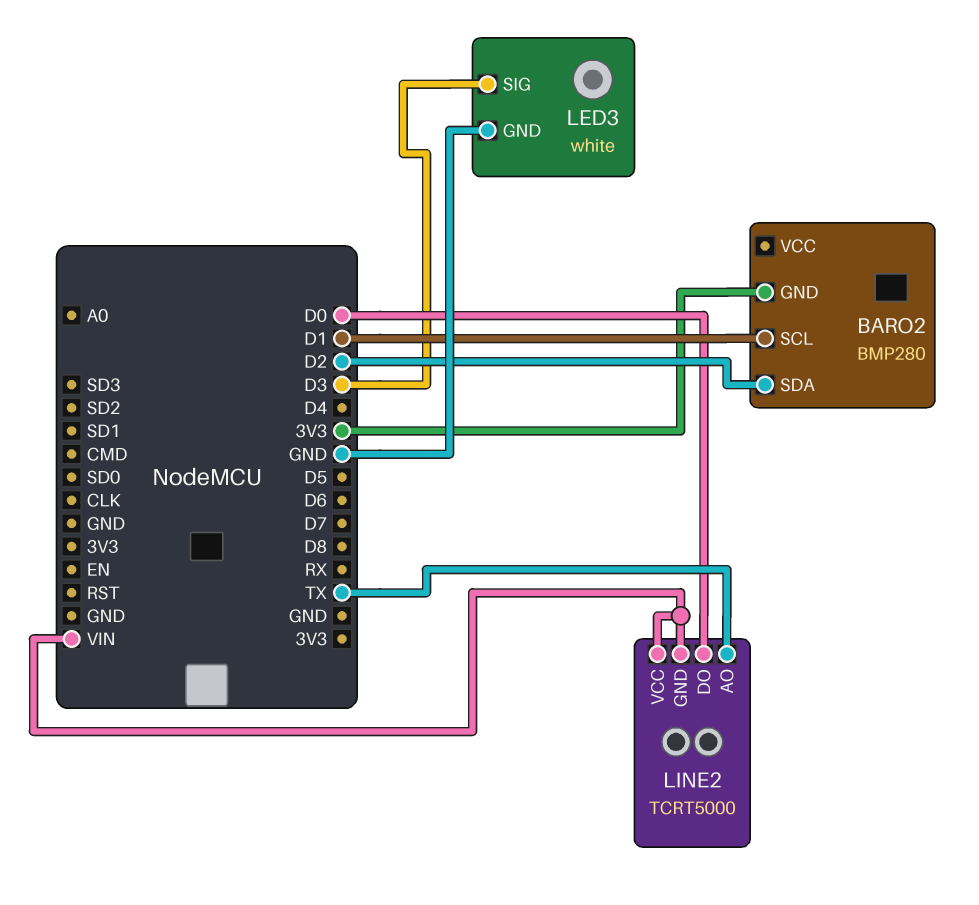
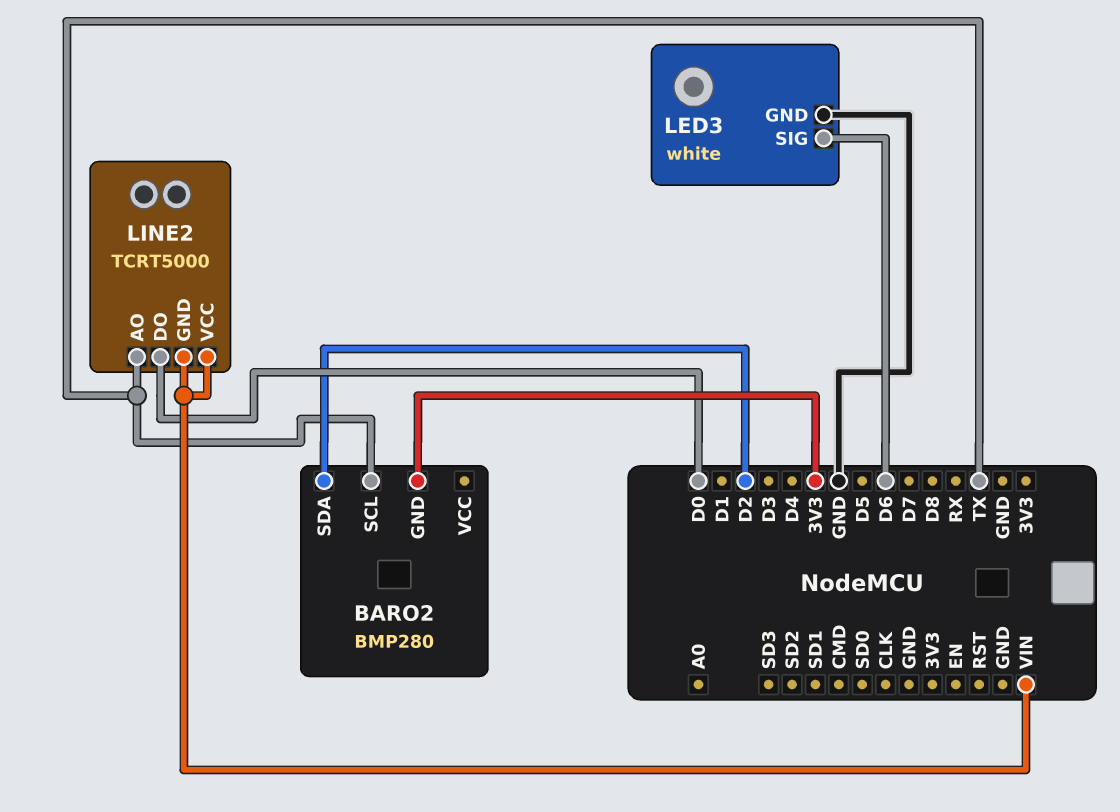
BARO2 pin SCL: D1 -> TX
LED3 pin SIG: D3 -> D6

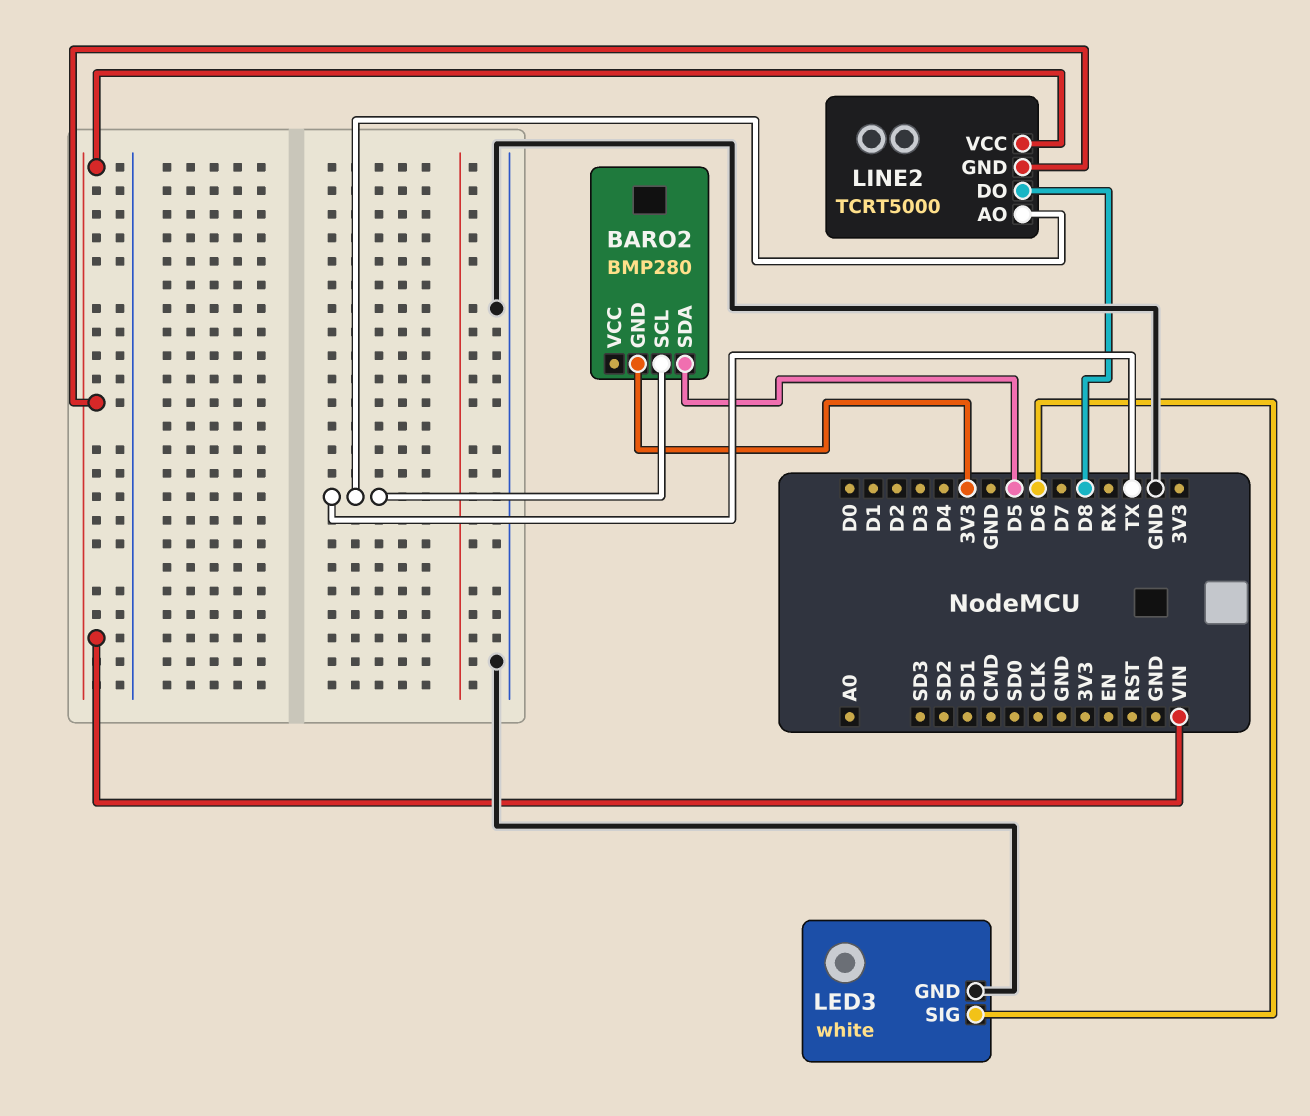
BARO2 pin SDA: D2 -> D5
LINE2 pin DO: D0 -> D8

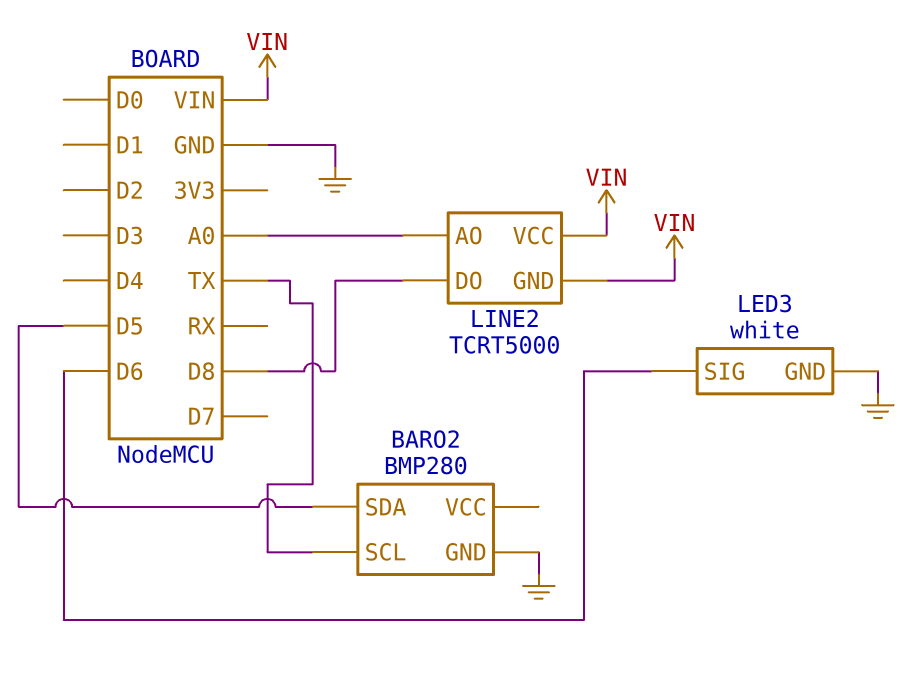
BARO2 pin GND: 3V3 -> GND
LINE2 pin AO: TX -> A0

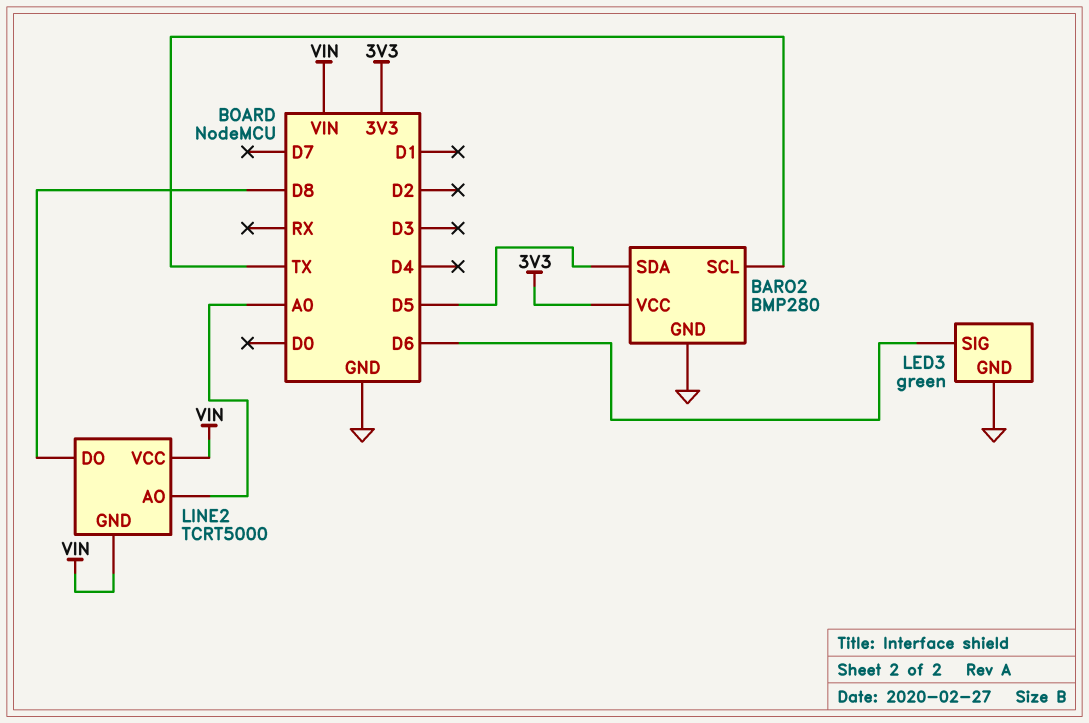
BARO2 pin VCC: none -> 3V3
LED3: white -> green

